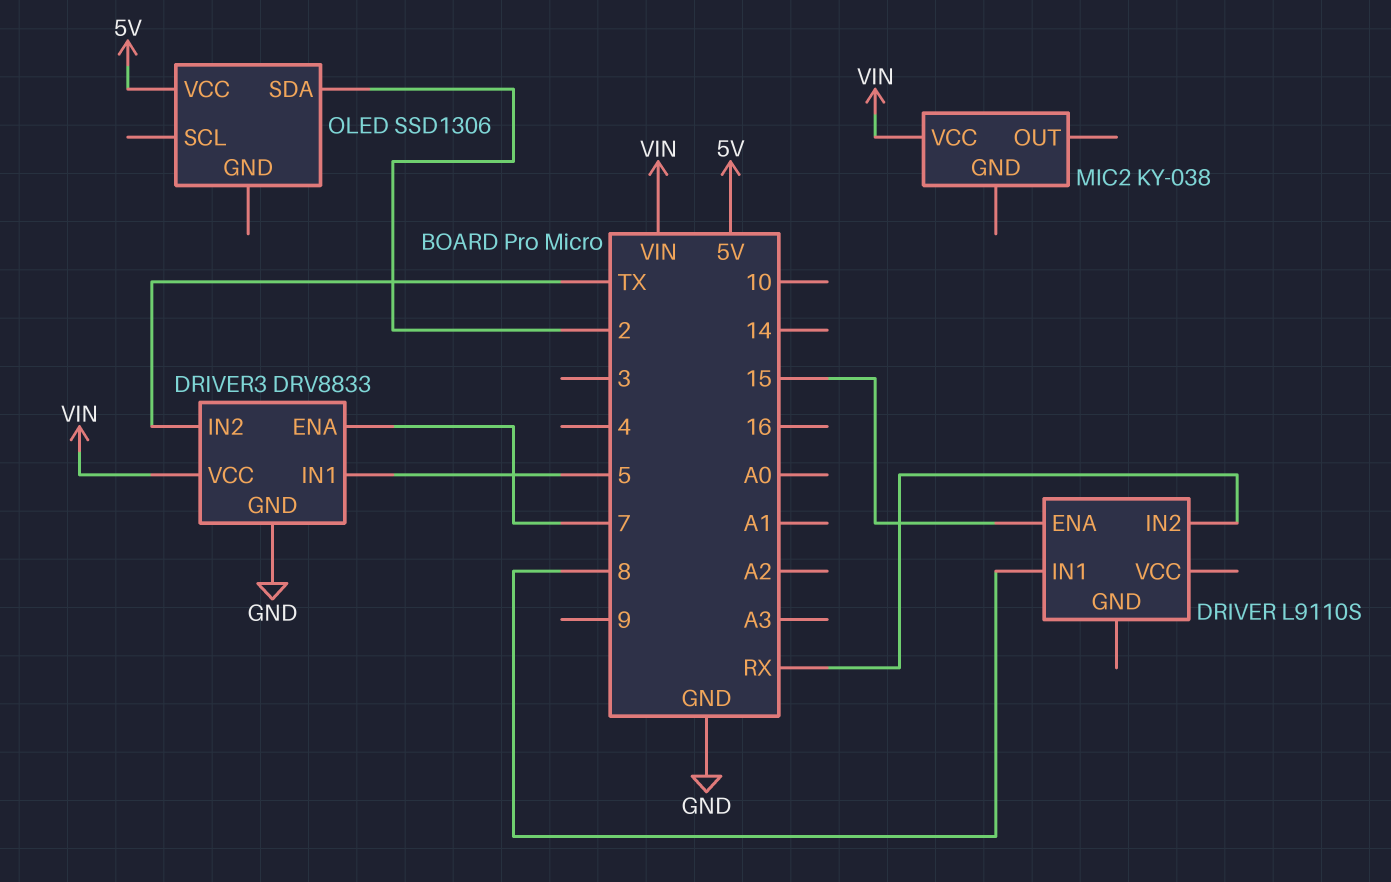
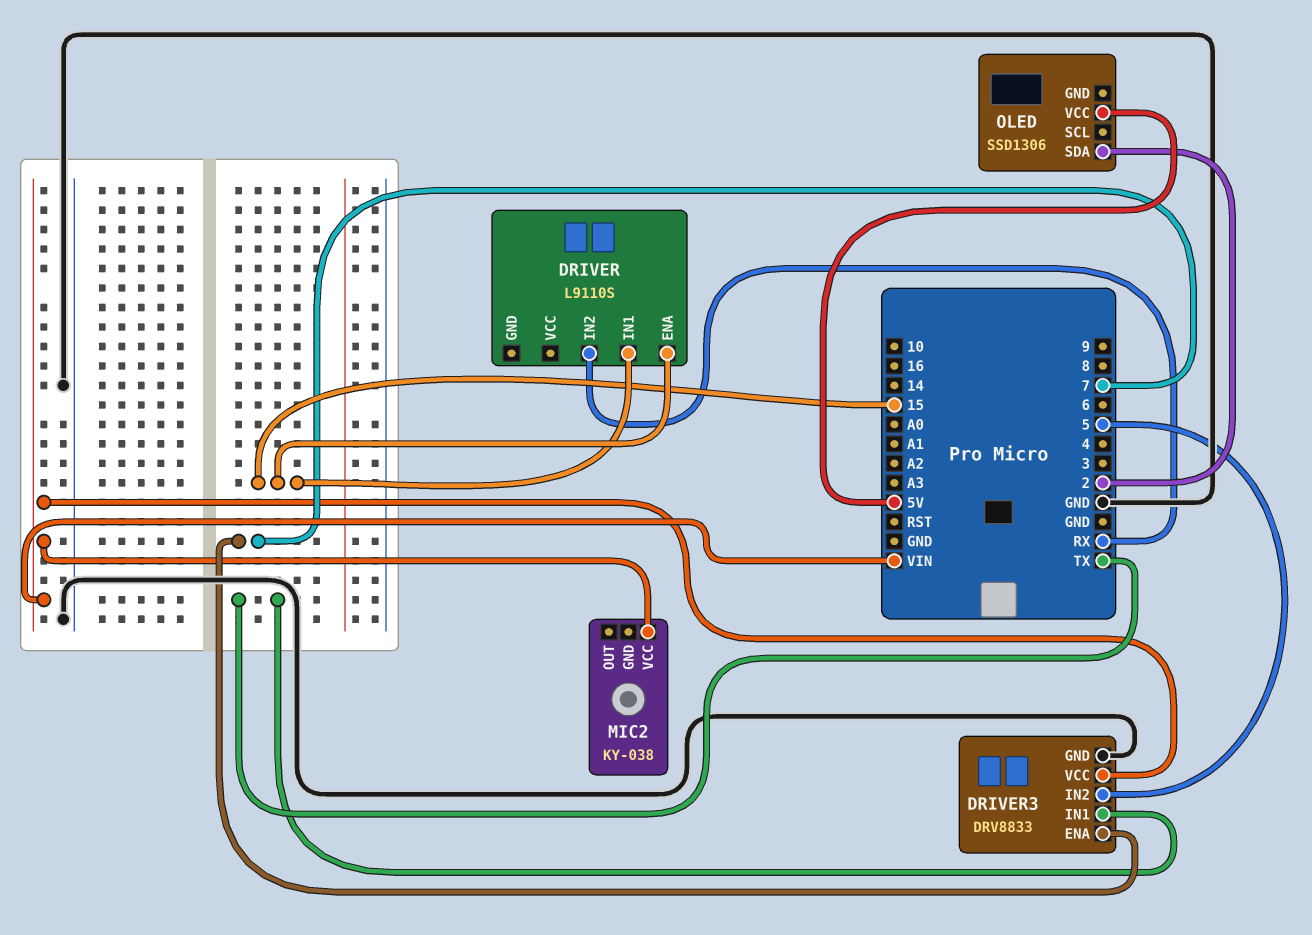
DRIVER pin IN1: 8 -> 15
DRIVER3 pin IN1: 5 -> TX
DRIVER3 pin IN2: TX -> 5

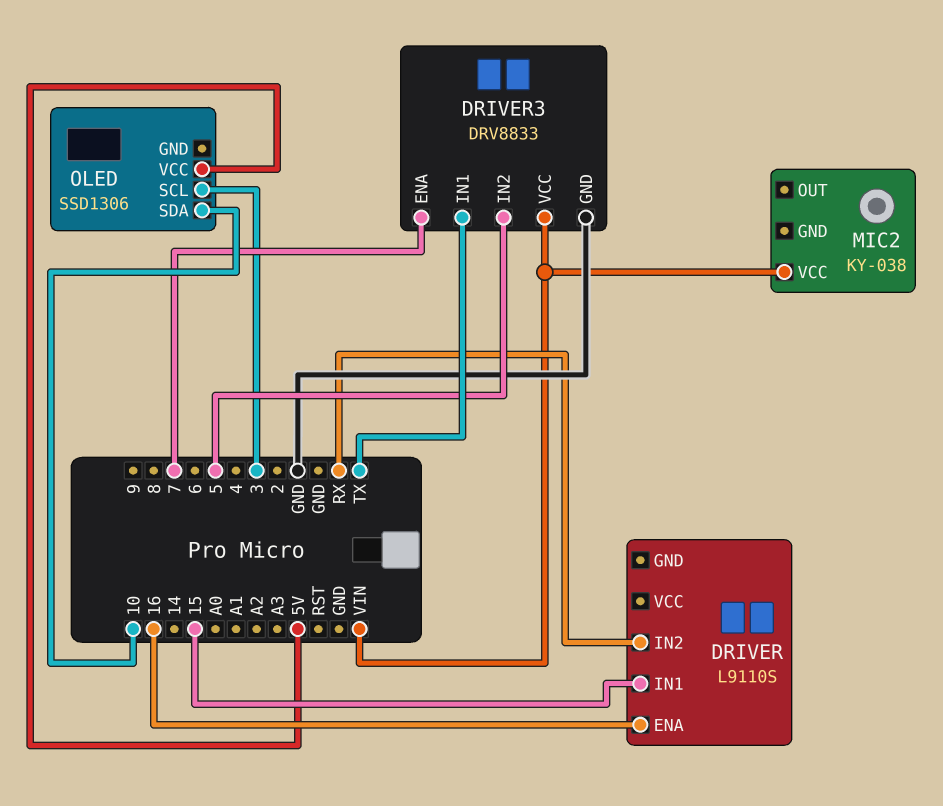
DRIVER pin ENA: 15 -> 16
OLED pin SCL: none -> 3
OLED pin SDA: 2 -> 10

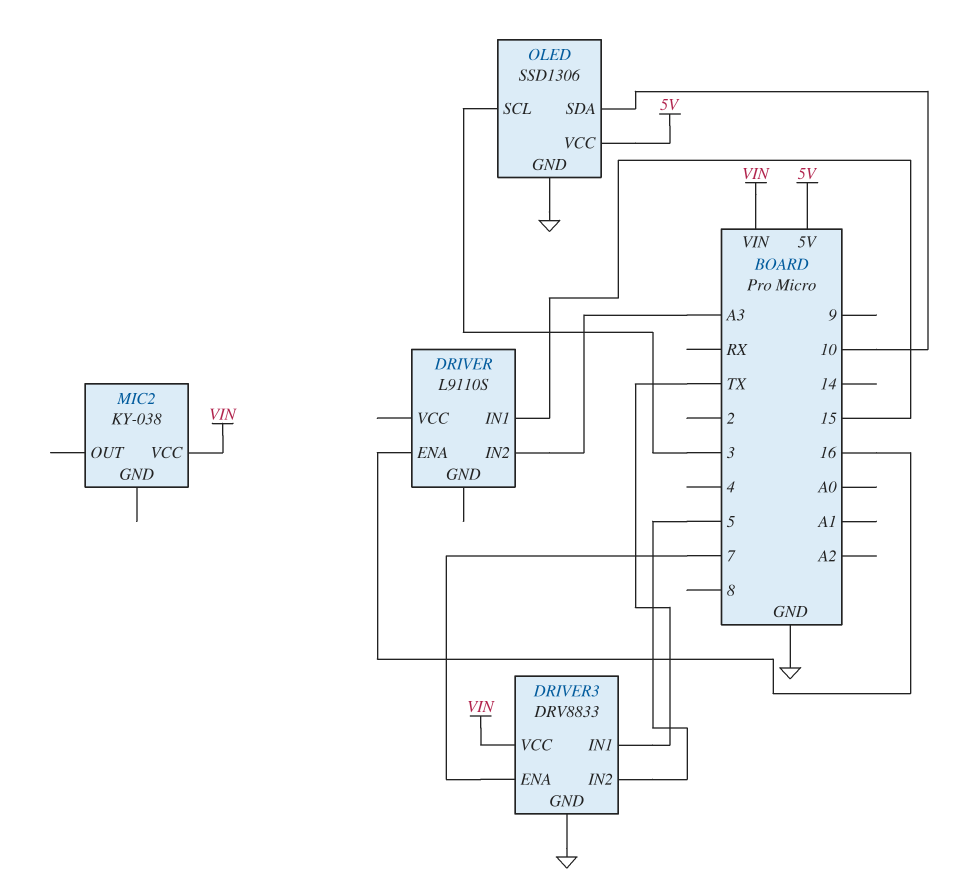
DRIVER pin IN2: RX -> A3
OLED pin GND: none -> GND

